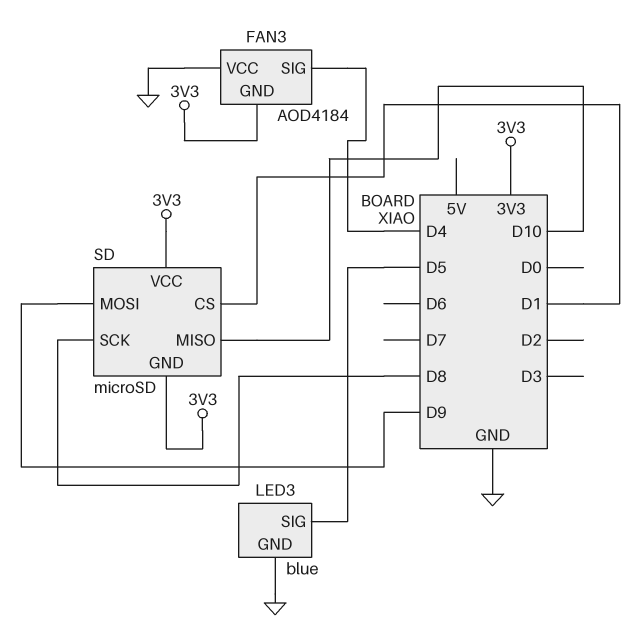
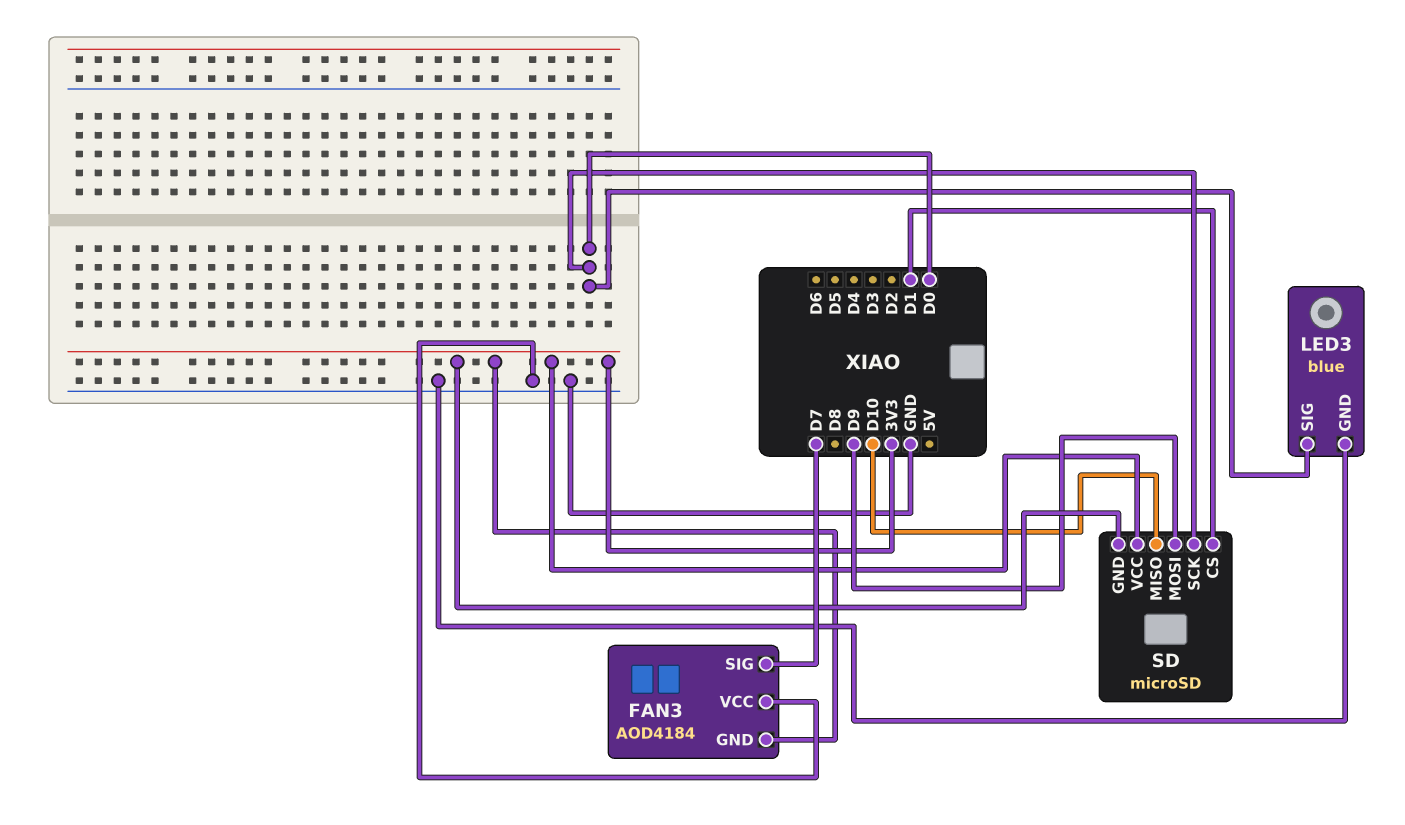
FAN3 pin SIG: D4 -> D7
LED3 pin SIG: D5 -> D0
SD pin SCK: D8 -> D0

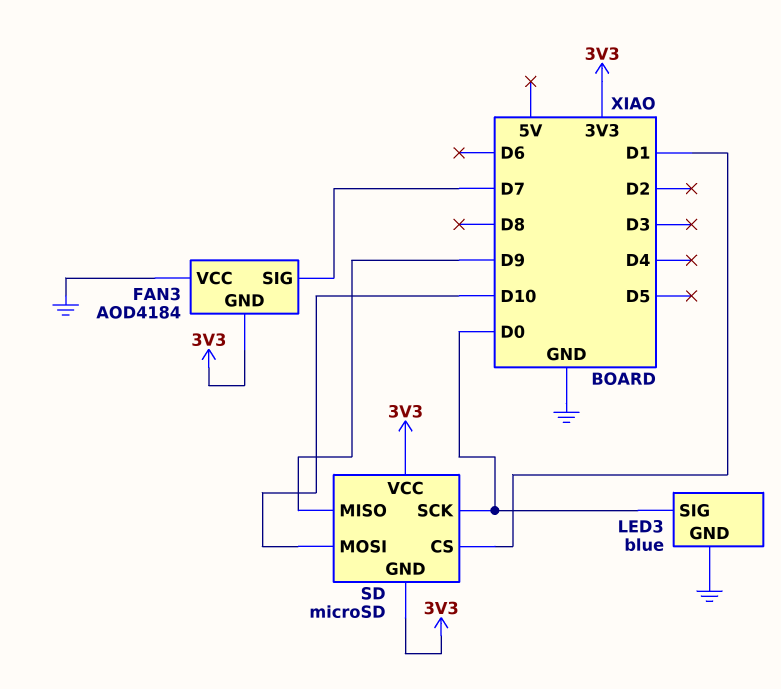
SD pin MISO: D10 -> D9
SD pin MOSI: D9 -> D10

